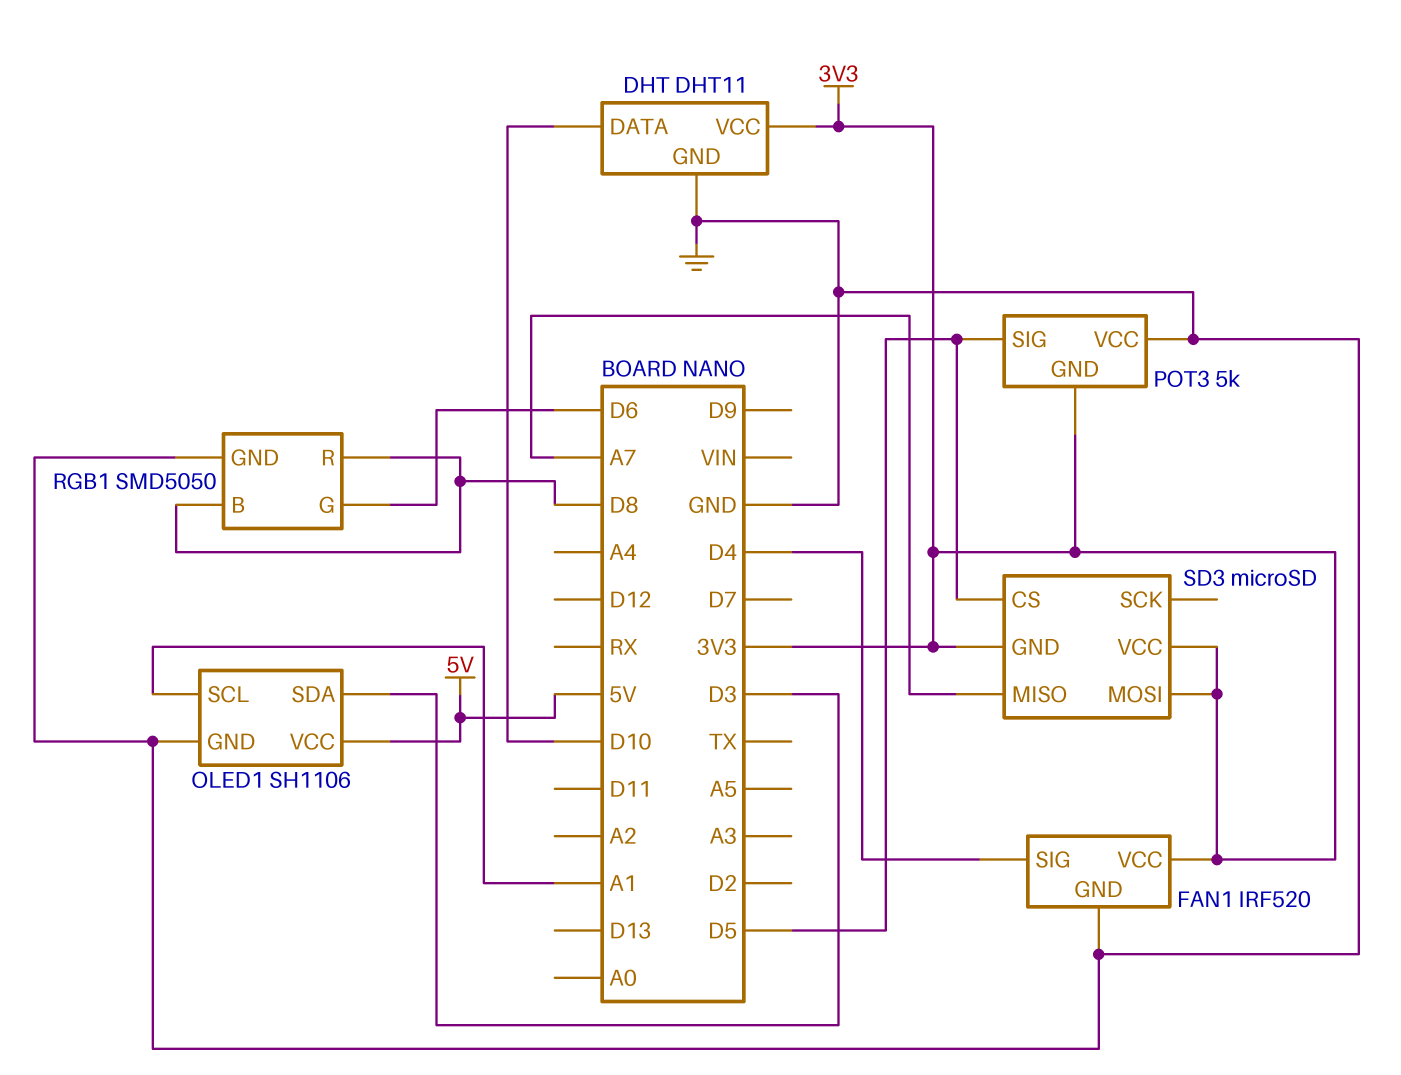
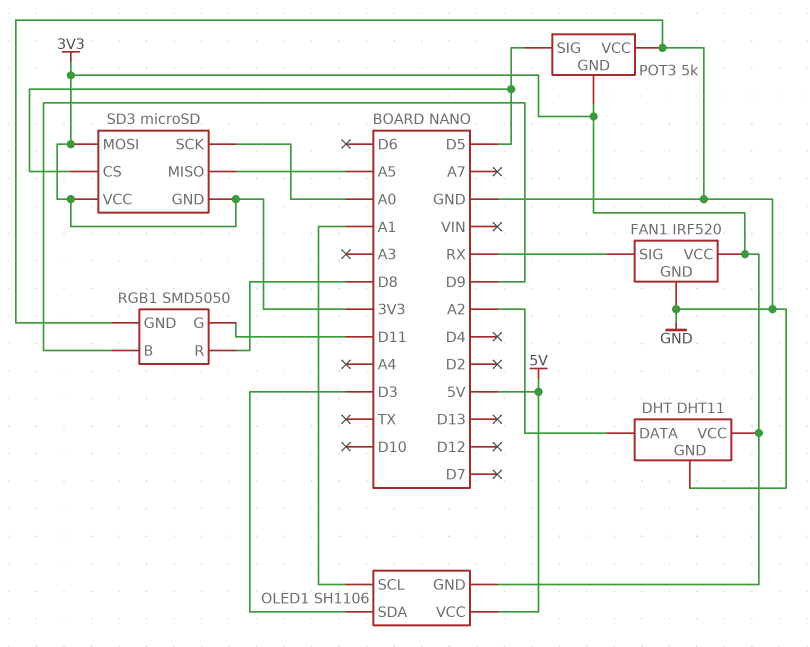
DHT pin DATA: D10 -> A2
FAN1 pin SIG: D4 -> RX
OLED1 pin GND: GND -> 3V3
RGB1 pin B: D8 -> D9
RGB1 pin G: D6 -> D11
SD3 pin MISO: A7 -> A5
SD3 pin SCK: none -> A0

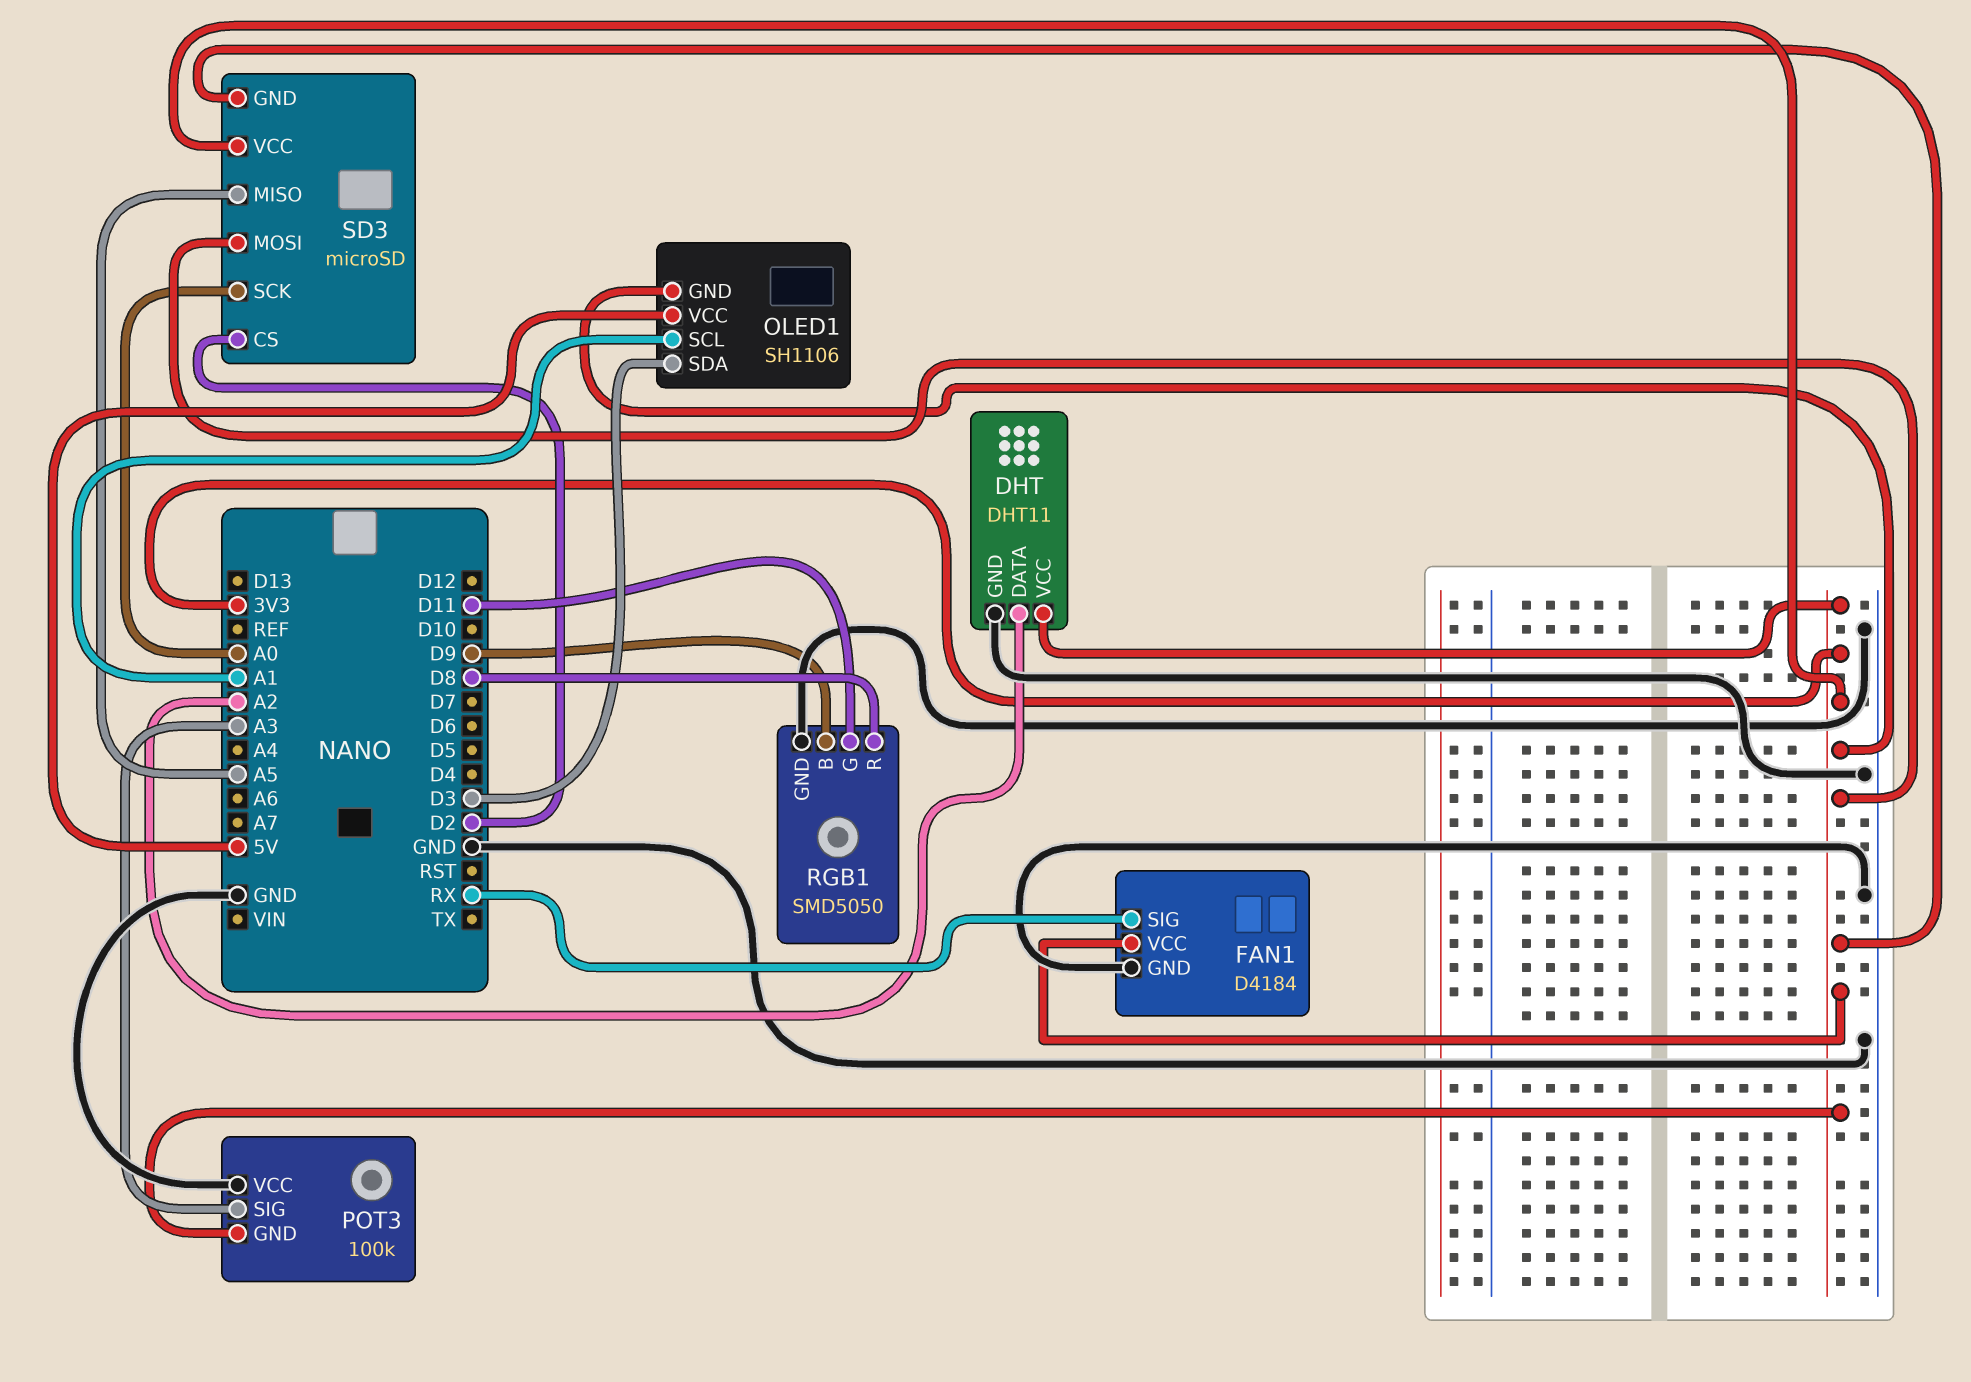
FAN1: IRF520 -> D4184
POT3: 5k -> 100k
POT3 pin SIG: D5 -> A3
SD3 pin CS: D5 -> D2

